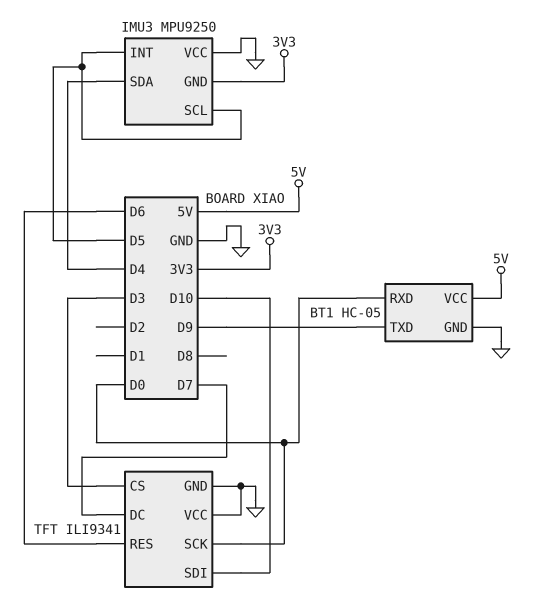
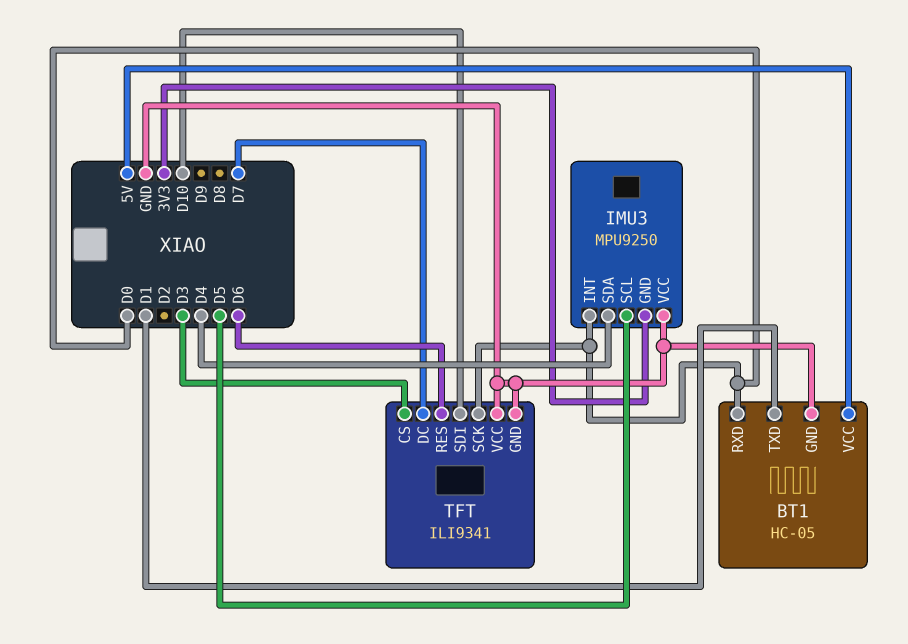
BT1 pin TXD: D9 -> D1
IMU3 pin INT: D5 -> D0

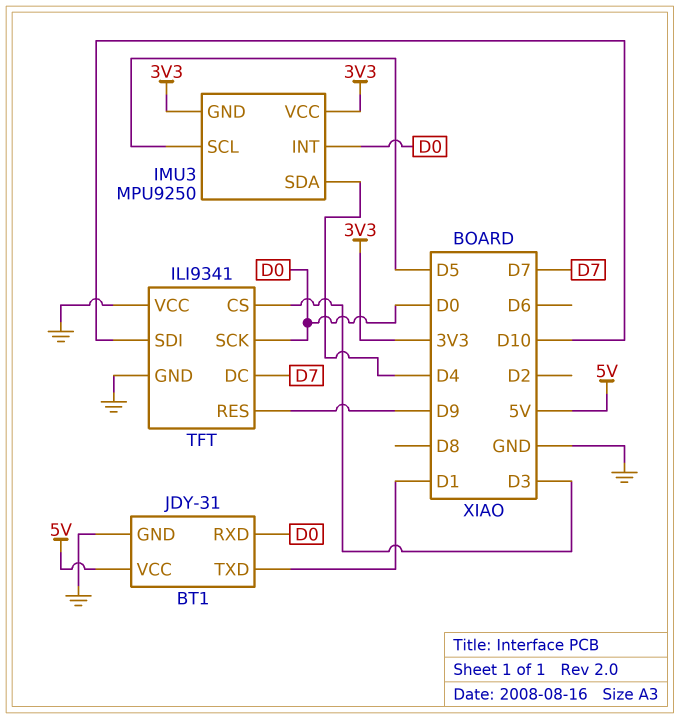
BT1: HC-05 -> JDY-31
IMU3 pin VCC: GND -> 3V3
TFT pin RES: D6 -> D9

